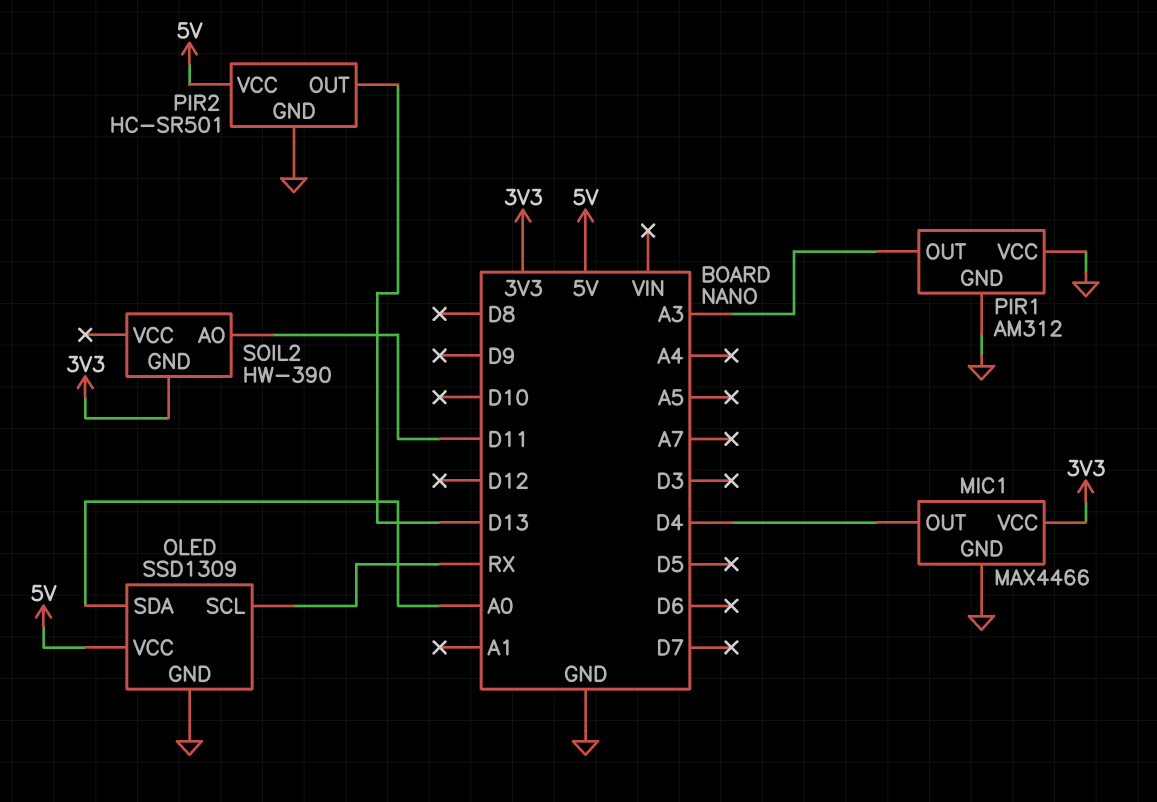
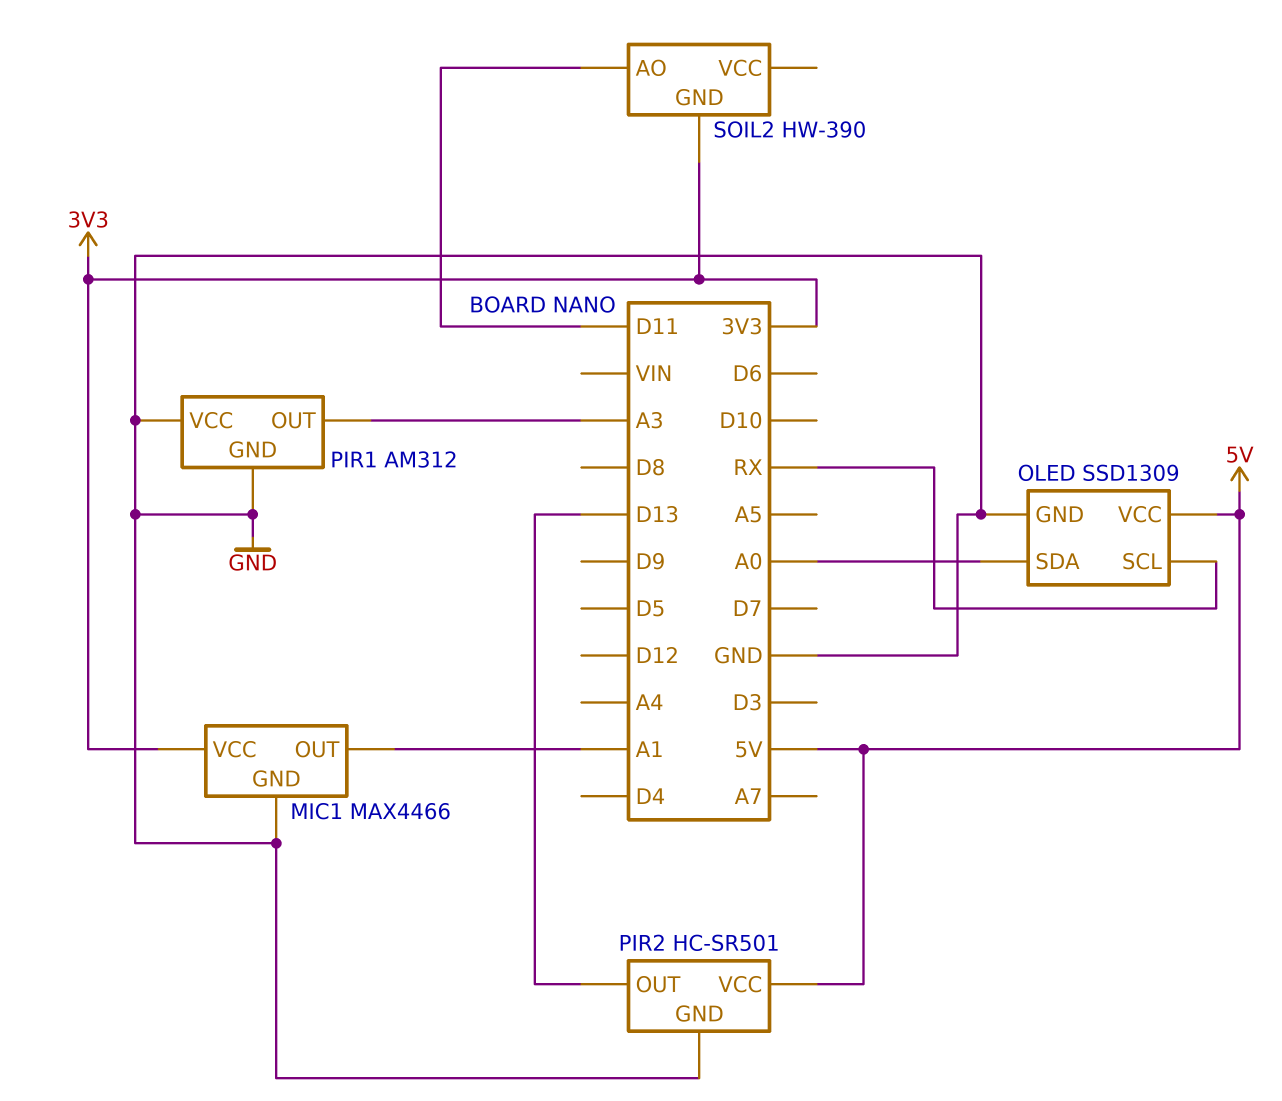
MIC1 pin OUT: D4 -> A1

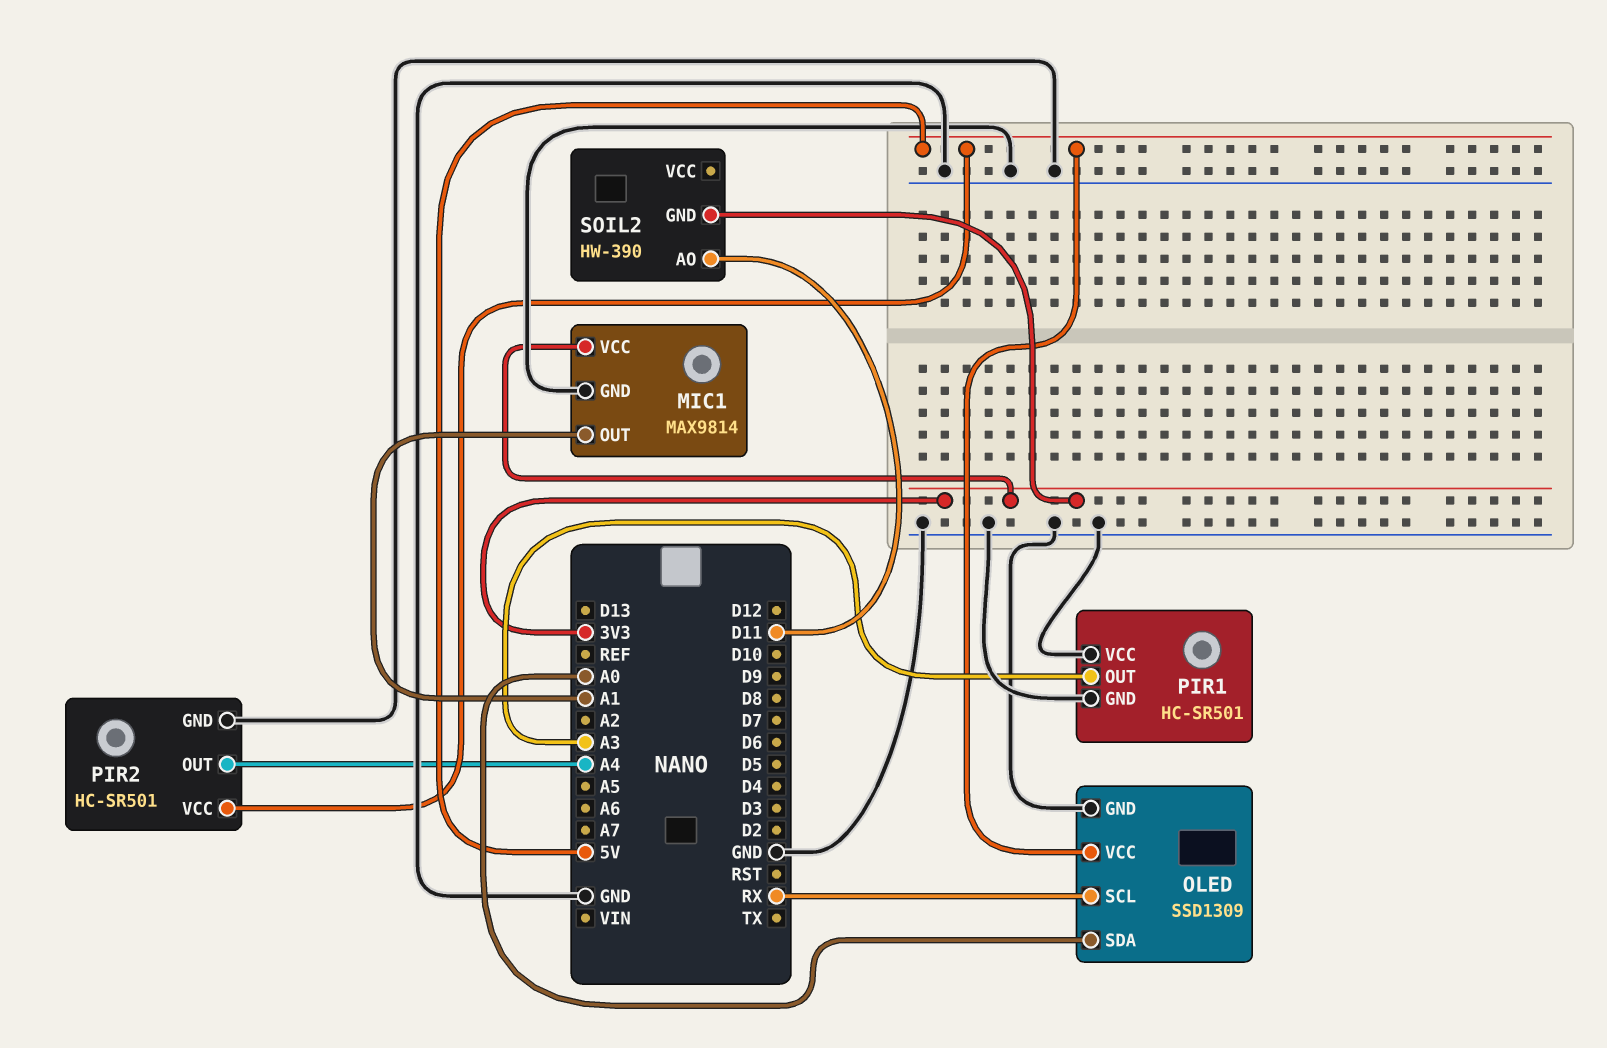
MIC1: MAX4466 -> MAX9814
PIR1: AM312 -> HC-SR501
PIR2 pin OUT: D13 -> A4

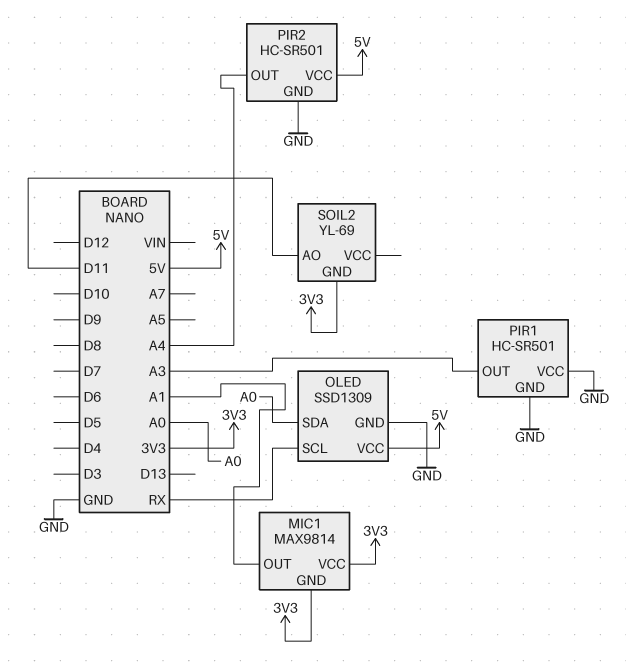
MIC1 pin GND: GND -> 3V3
SOIL2: HW-390 -> YL-69

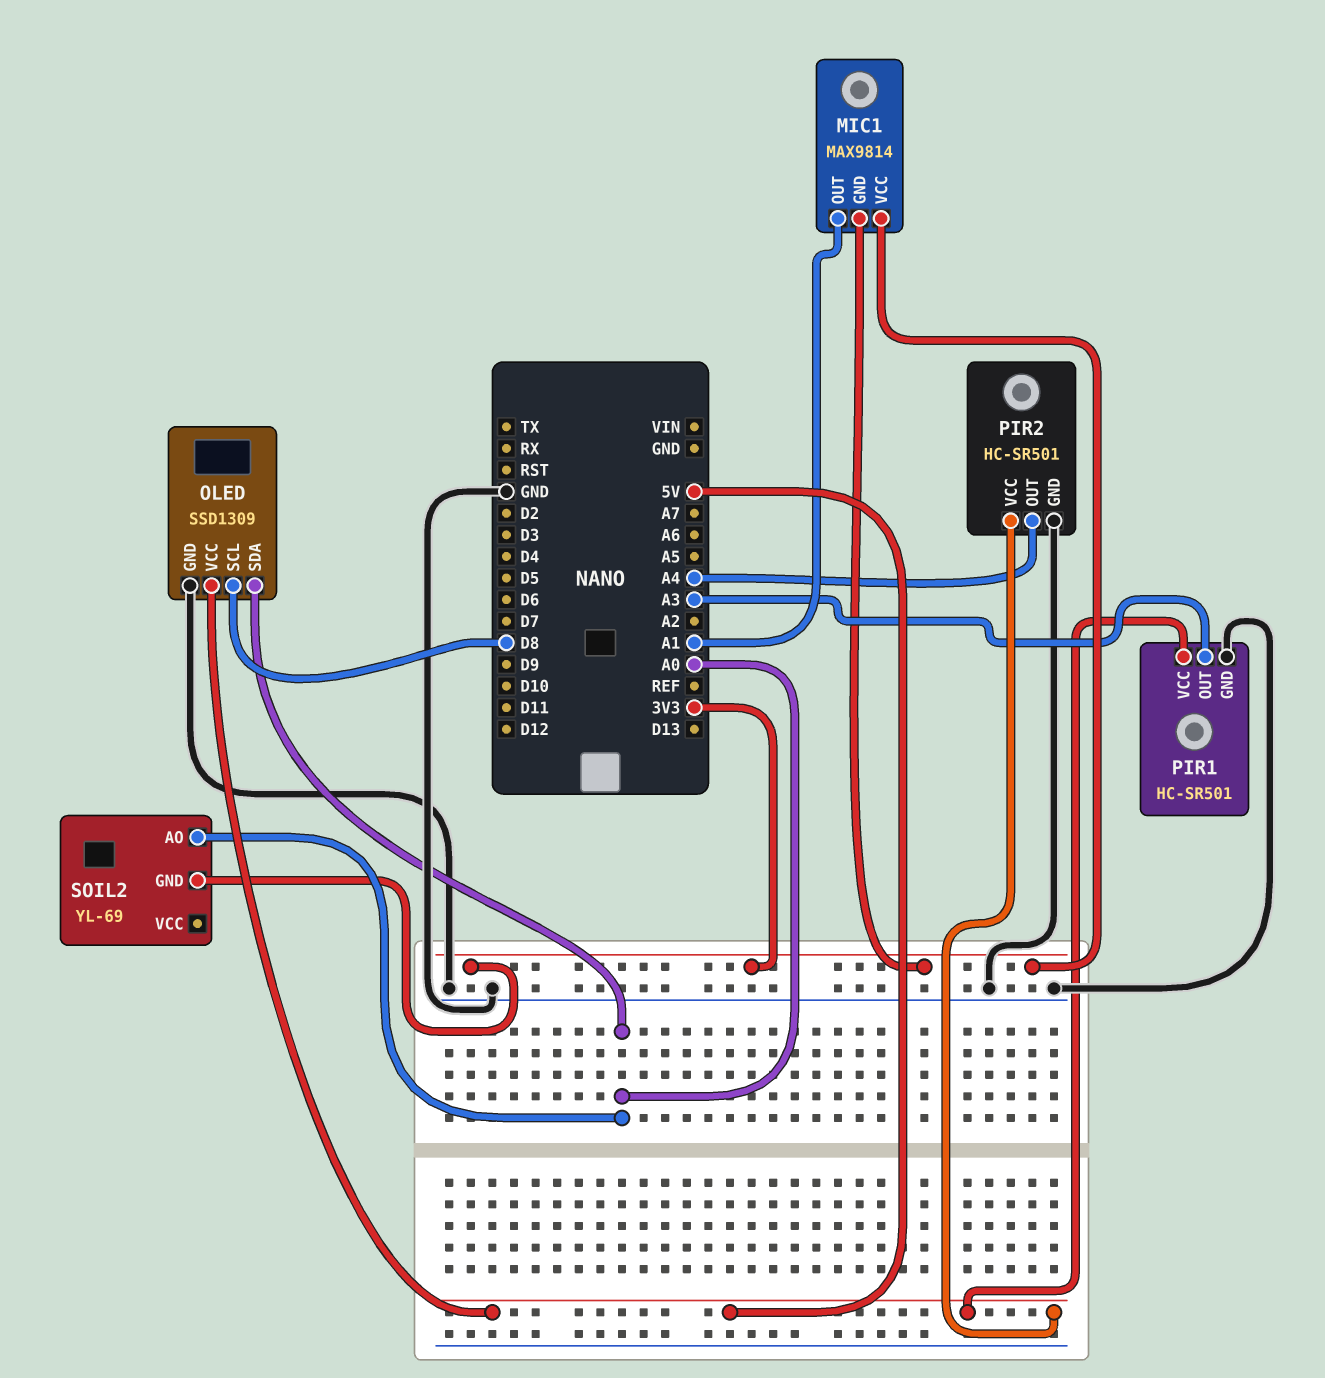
OLED pin SCL: RX -> D8
PIR1 pin VCC: GND -> 5V
SOIL2 pin AO: D11 -> A0

